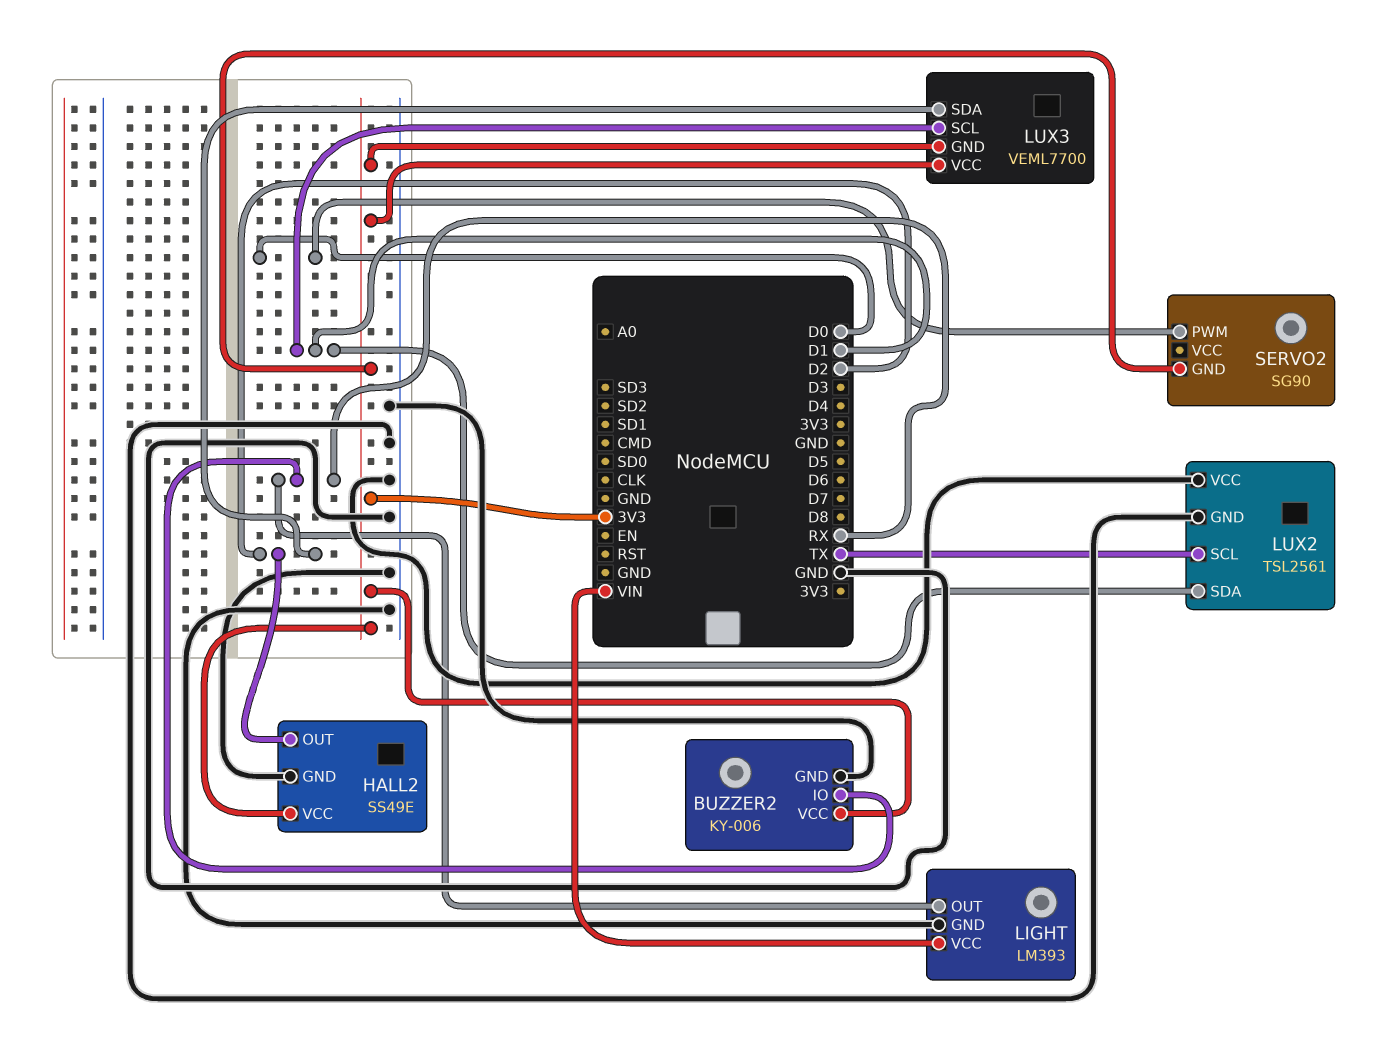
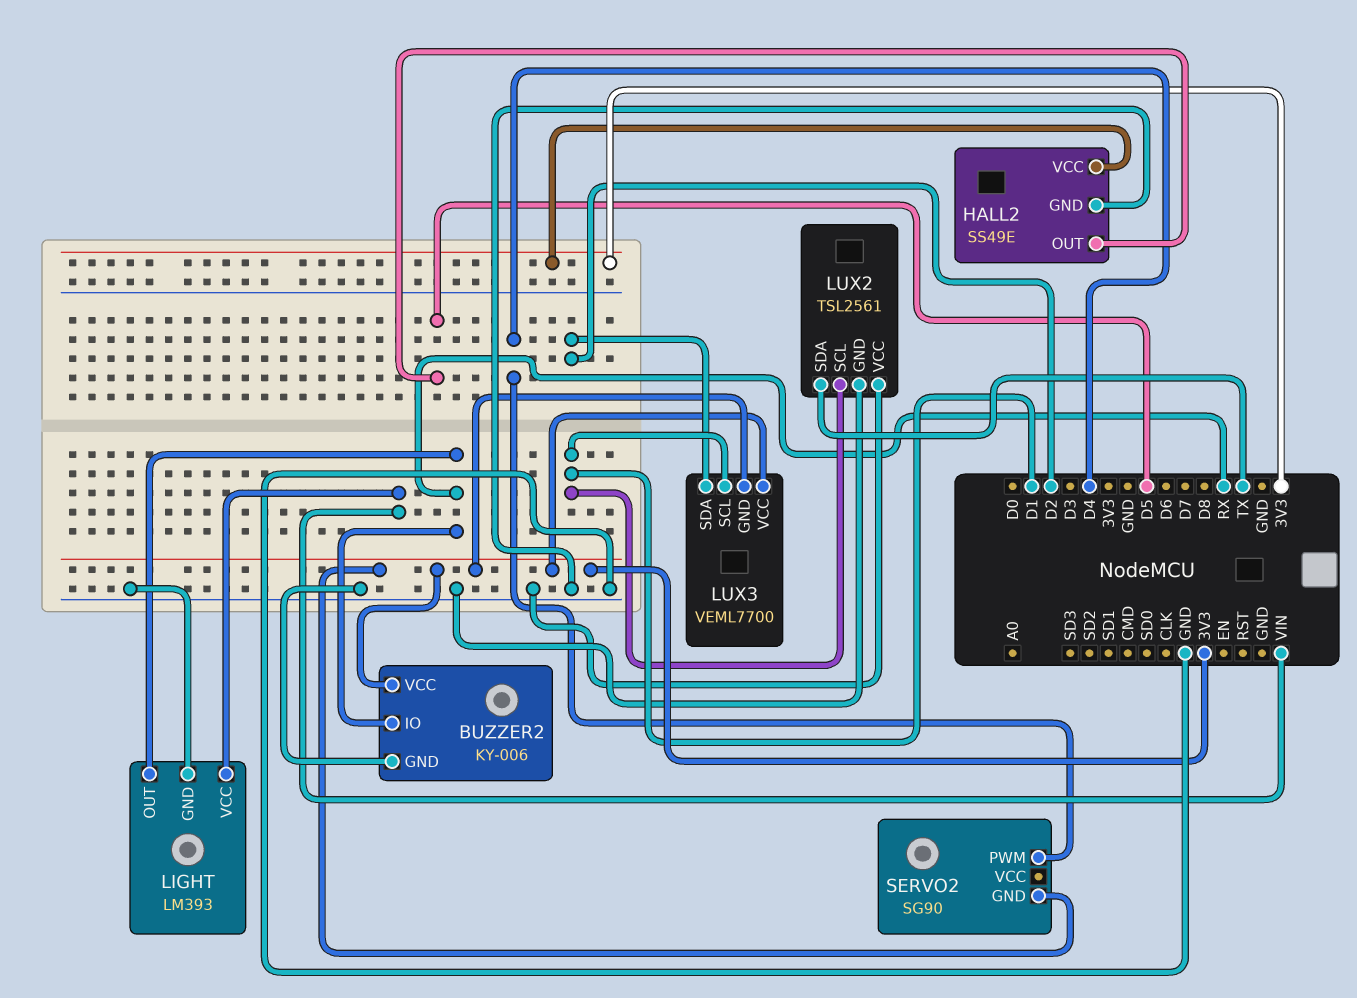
HALL2 pin OUT: D2 -> D5
LUX2 pin SCL: TX -> D1
LUX2 pin SDA: D1 -> TX
SERVO2 pin PWM: D0 -> D4

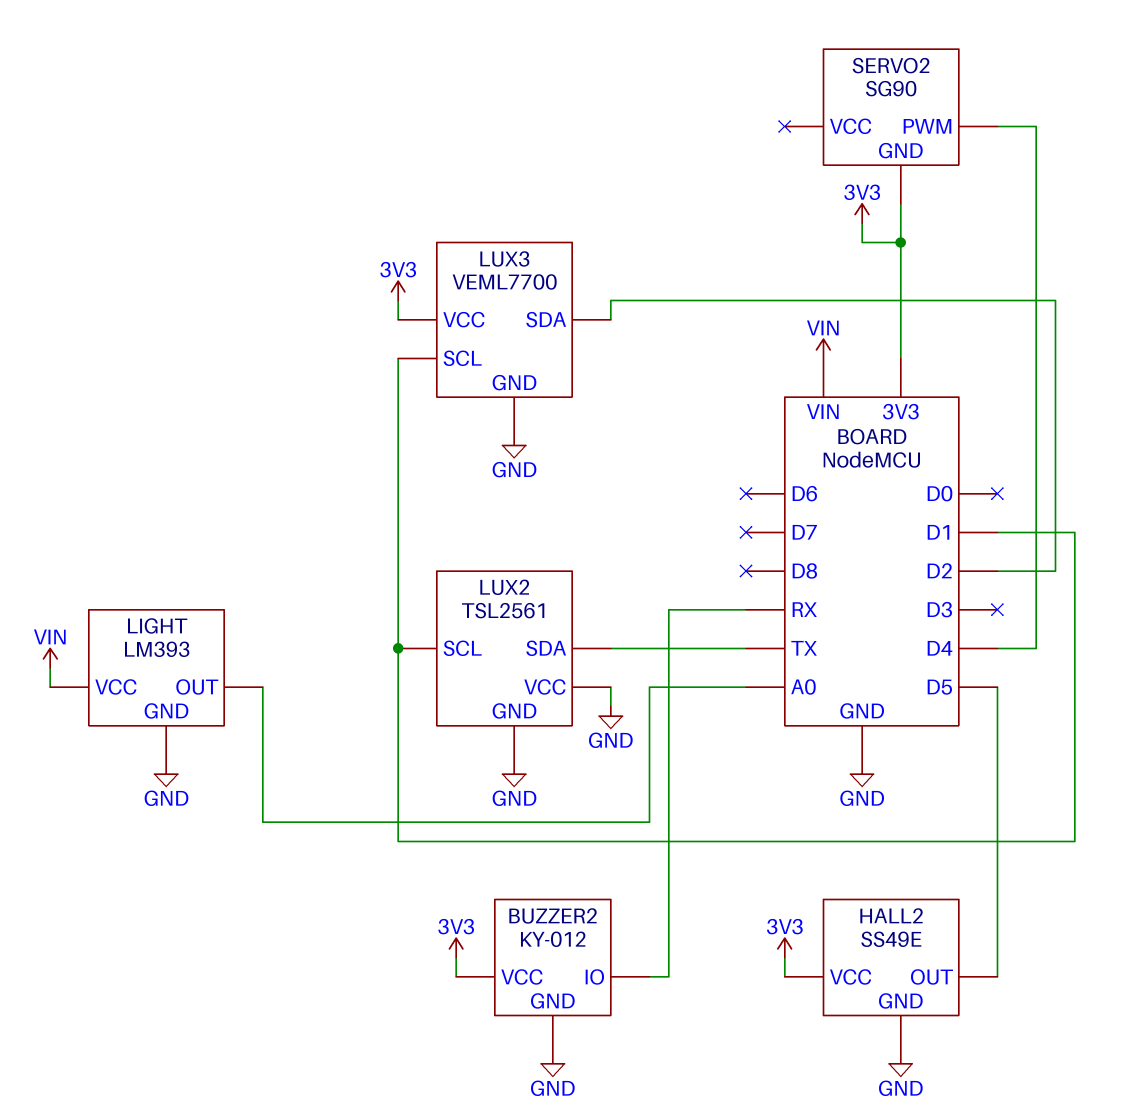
BUZZER2: KY-006 -> KY-012
LIGHT pin OUT: RX -> A0
LUX3 pin GND: 3V3 -> GND

